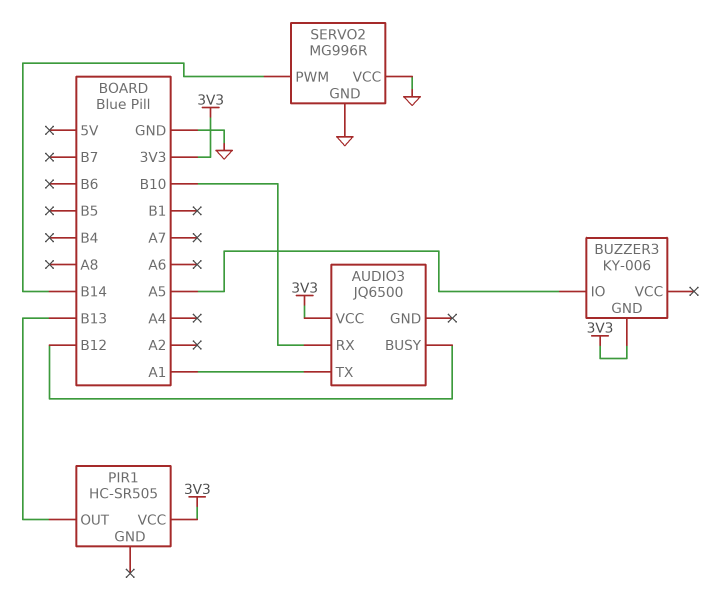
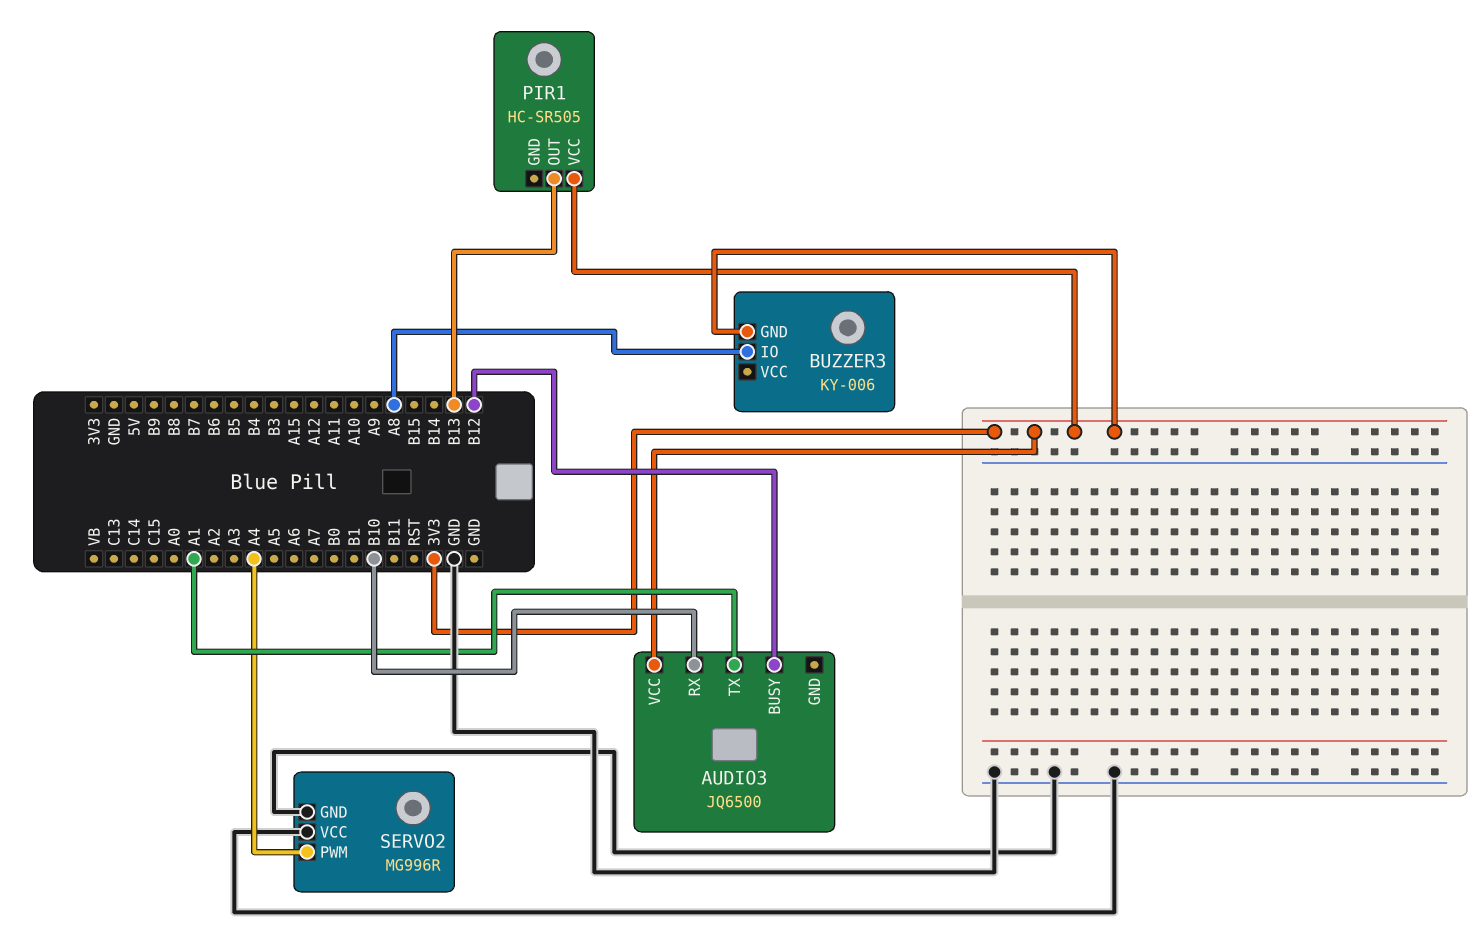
BUZZER3 pin IO: A5 -> A8
SERVO2 pin PWM: B14 -> A4

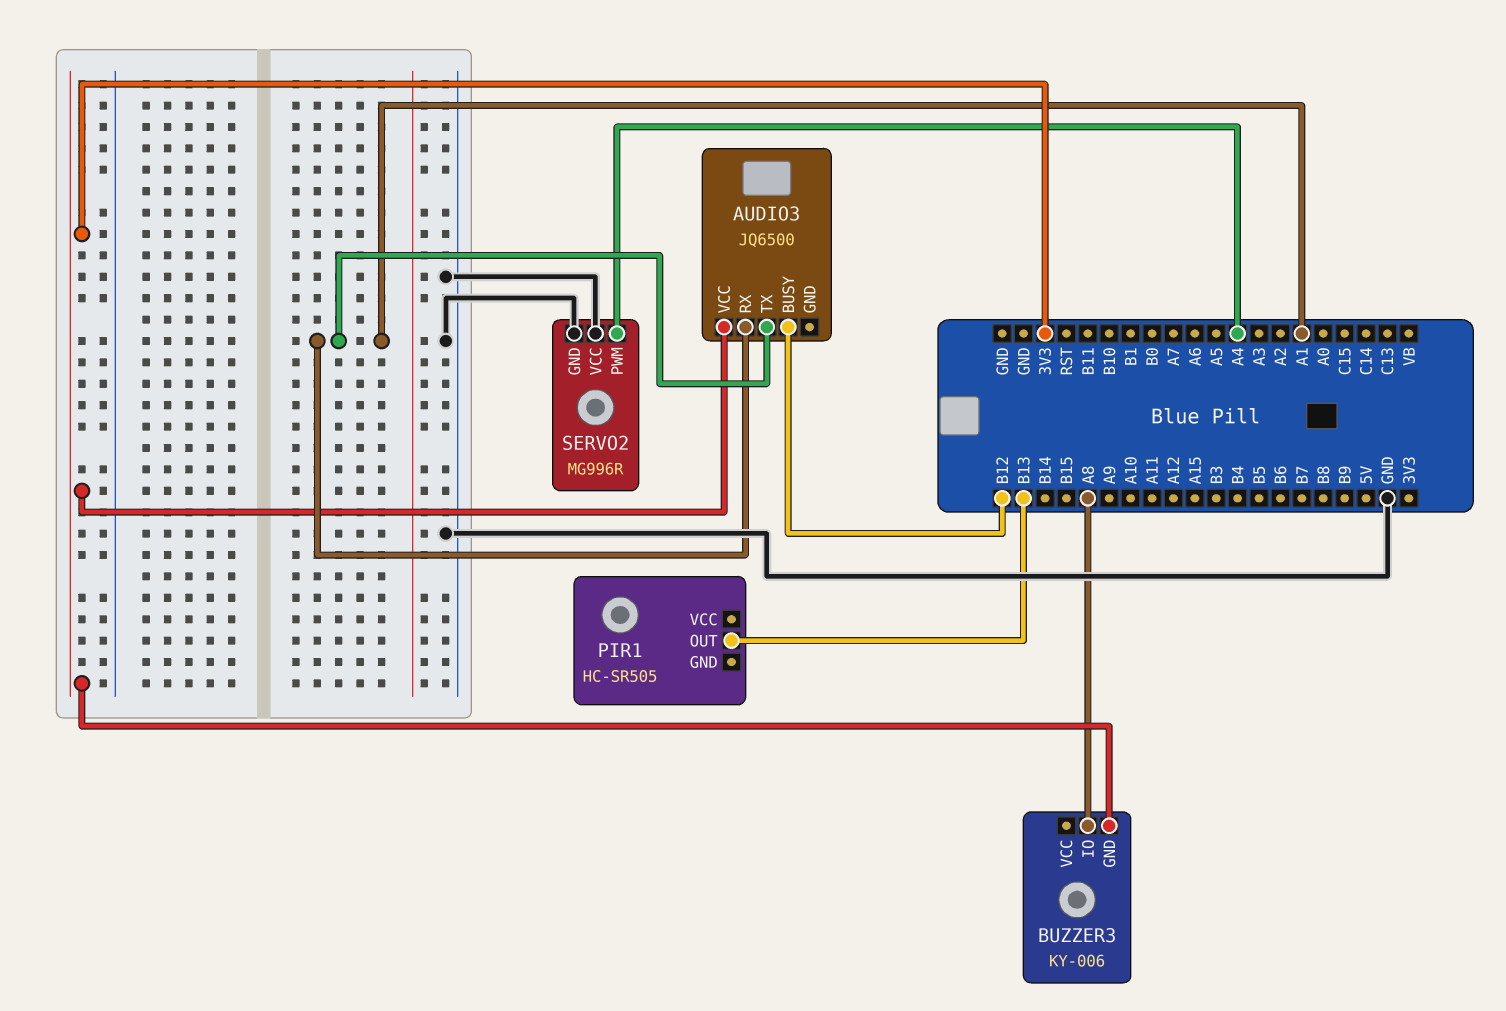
AUDIO3 pin RX: B10 -> A1
PIR1 pin VCC: 3V3 -> none

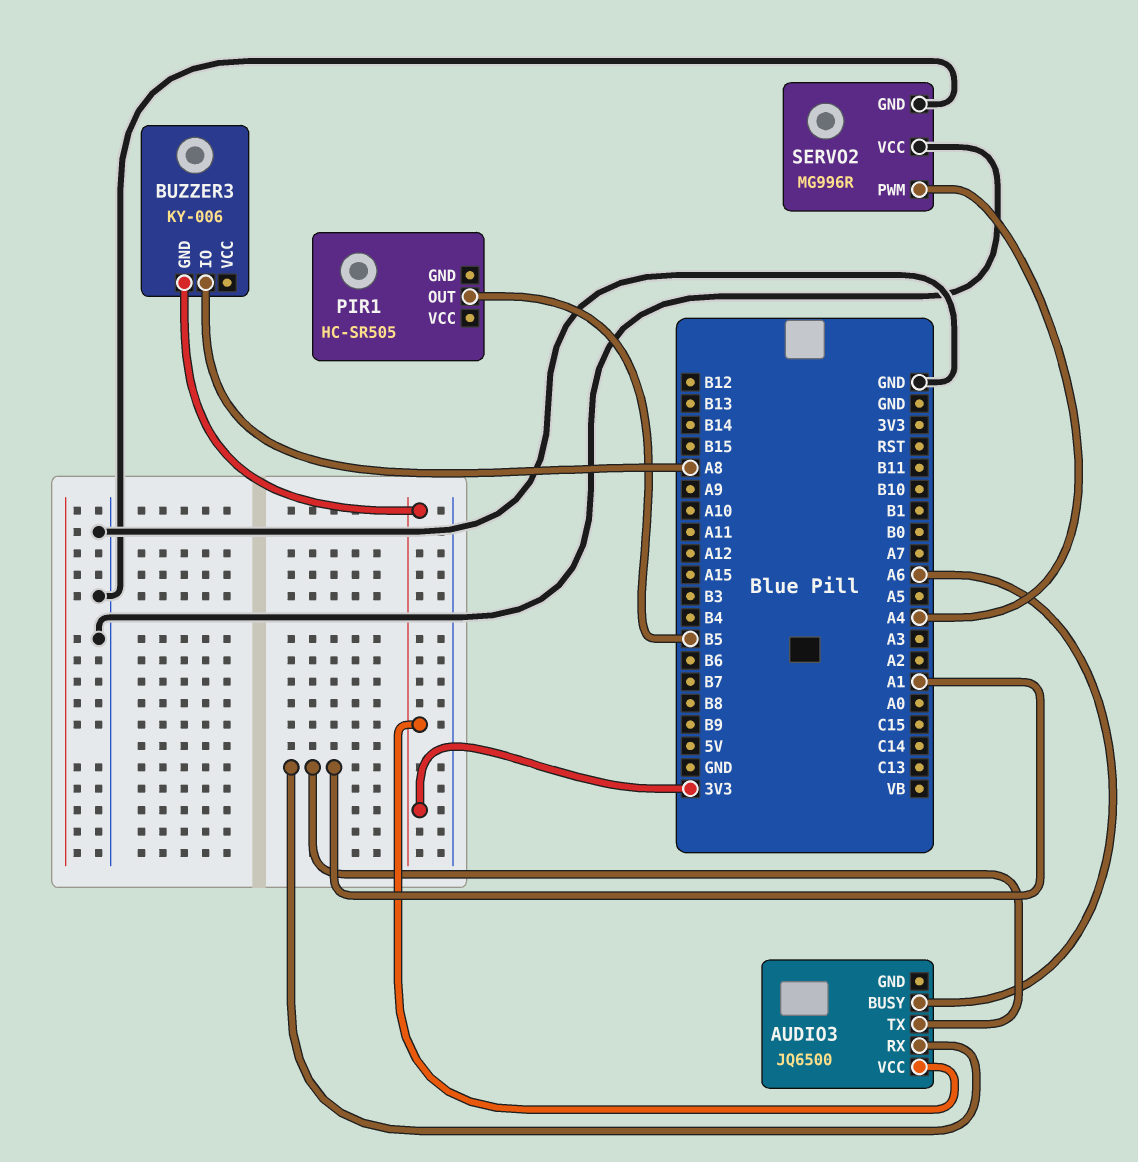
AUDIO3 pin BUSY: B12 -> A6
PIR1 pin OUT: B13 -> B5

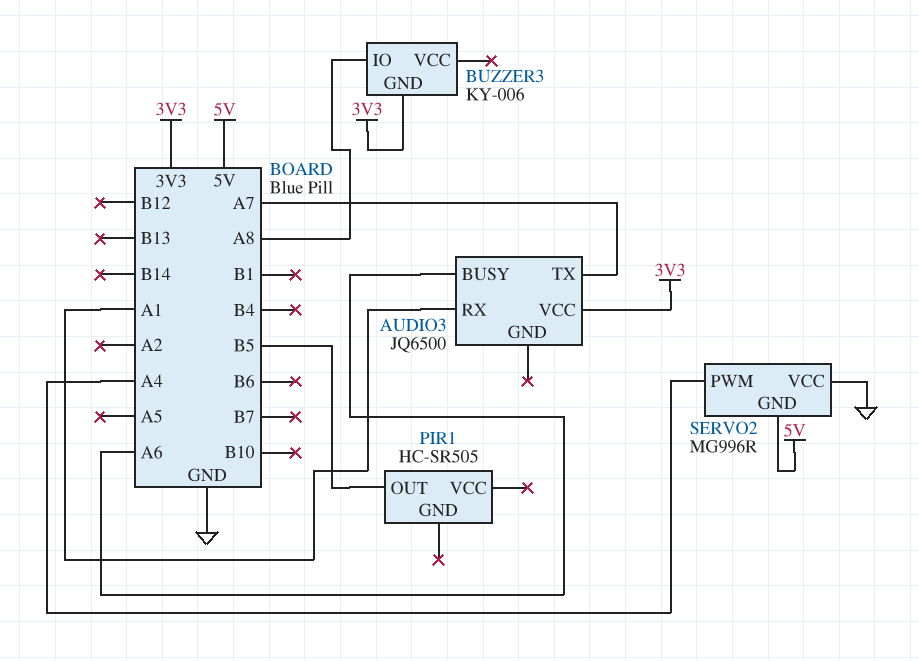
AUDIO3 pin TX: A1 -> A7
SERVO2 pin GND: GND -> 5V

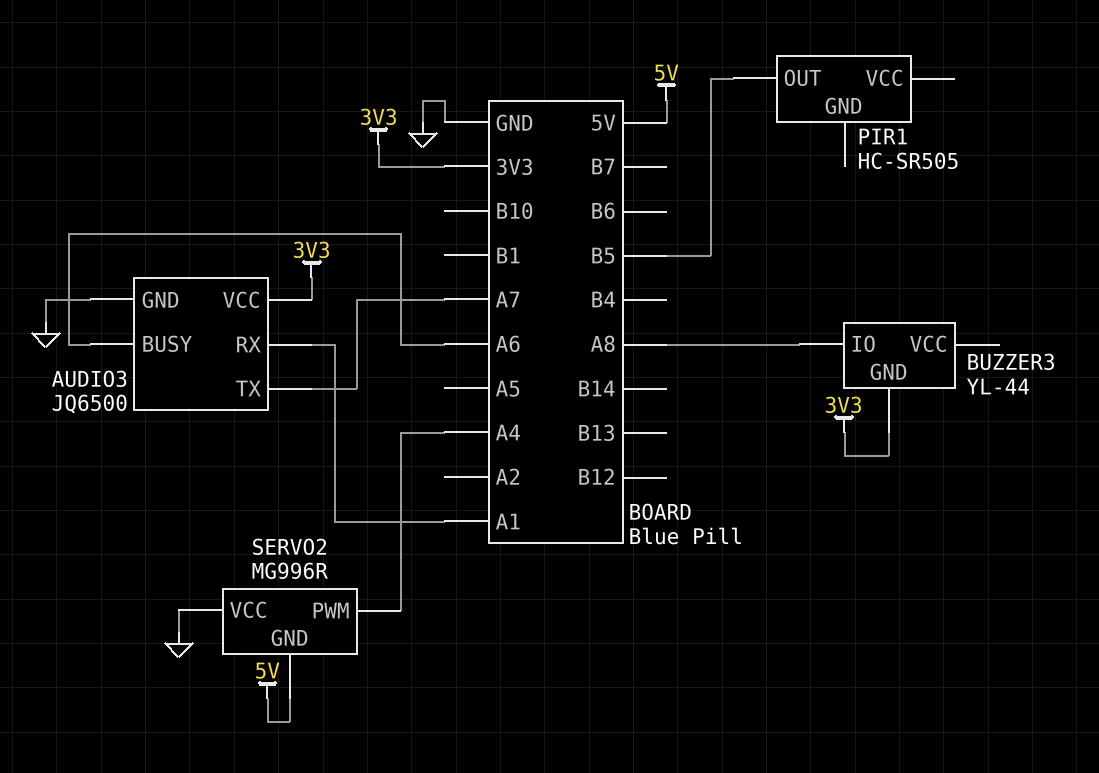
AUDIO3 pin GND: none -> GND
BUZZER3: KY-006 -> YL-44

